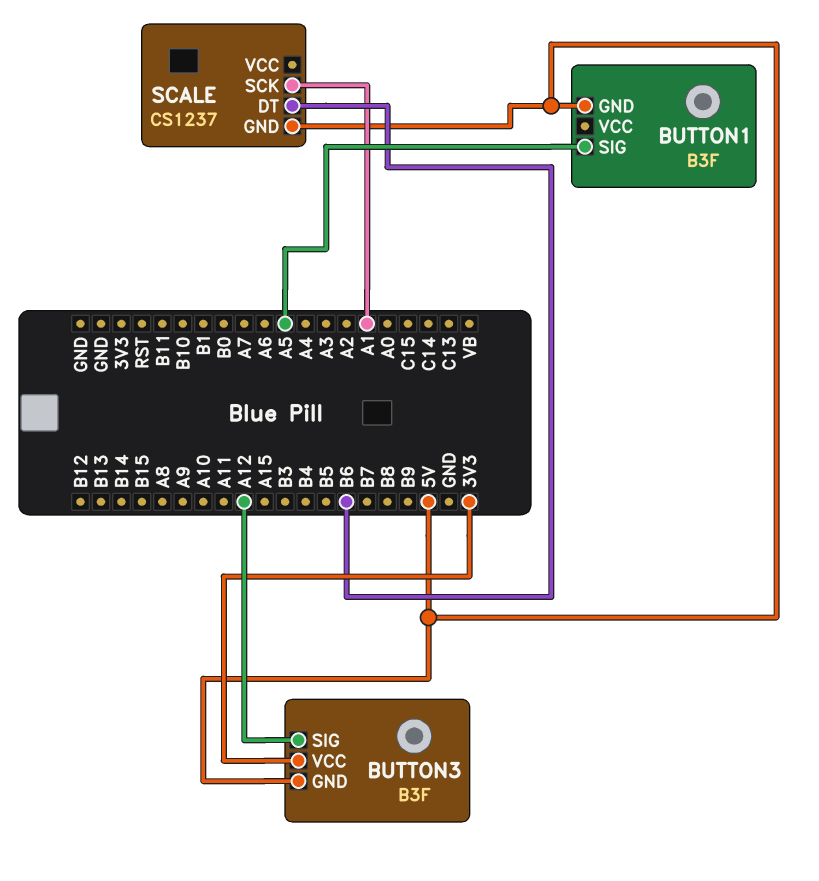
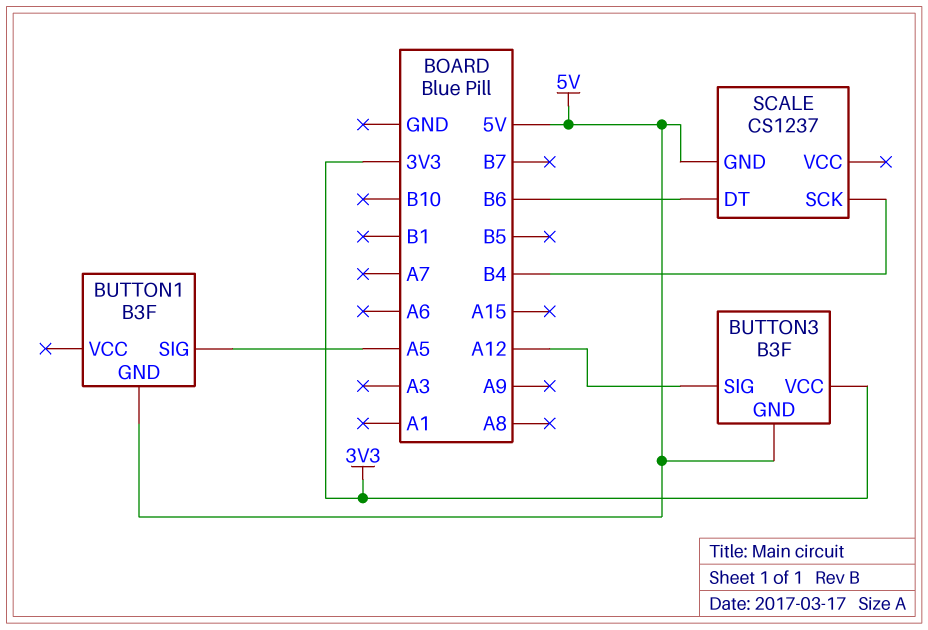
SCALE pin SCK: A1 -> B4

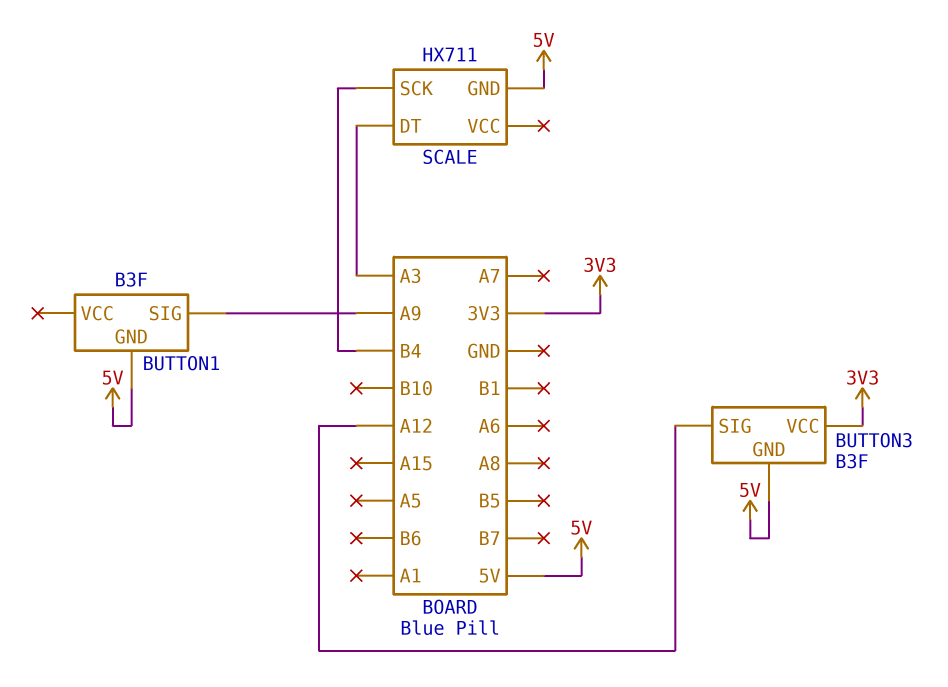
BUTTON1 pin SIG: A5 -> A9
SCALE: CS1237 -> HX711
SCALE pin DT: B6 -> A3

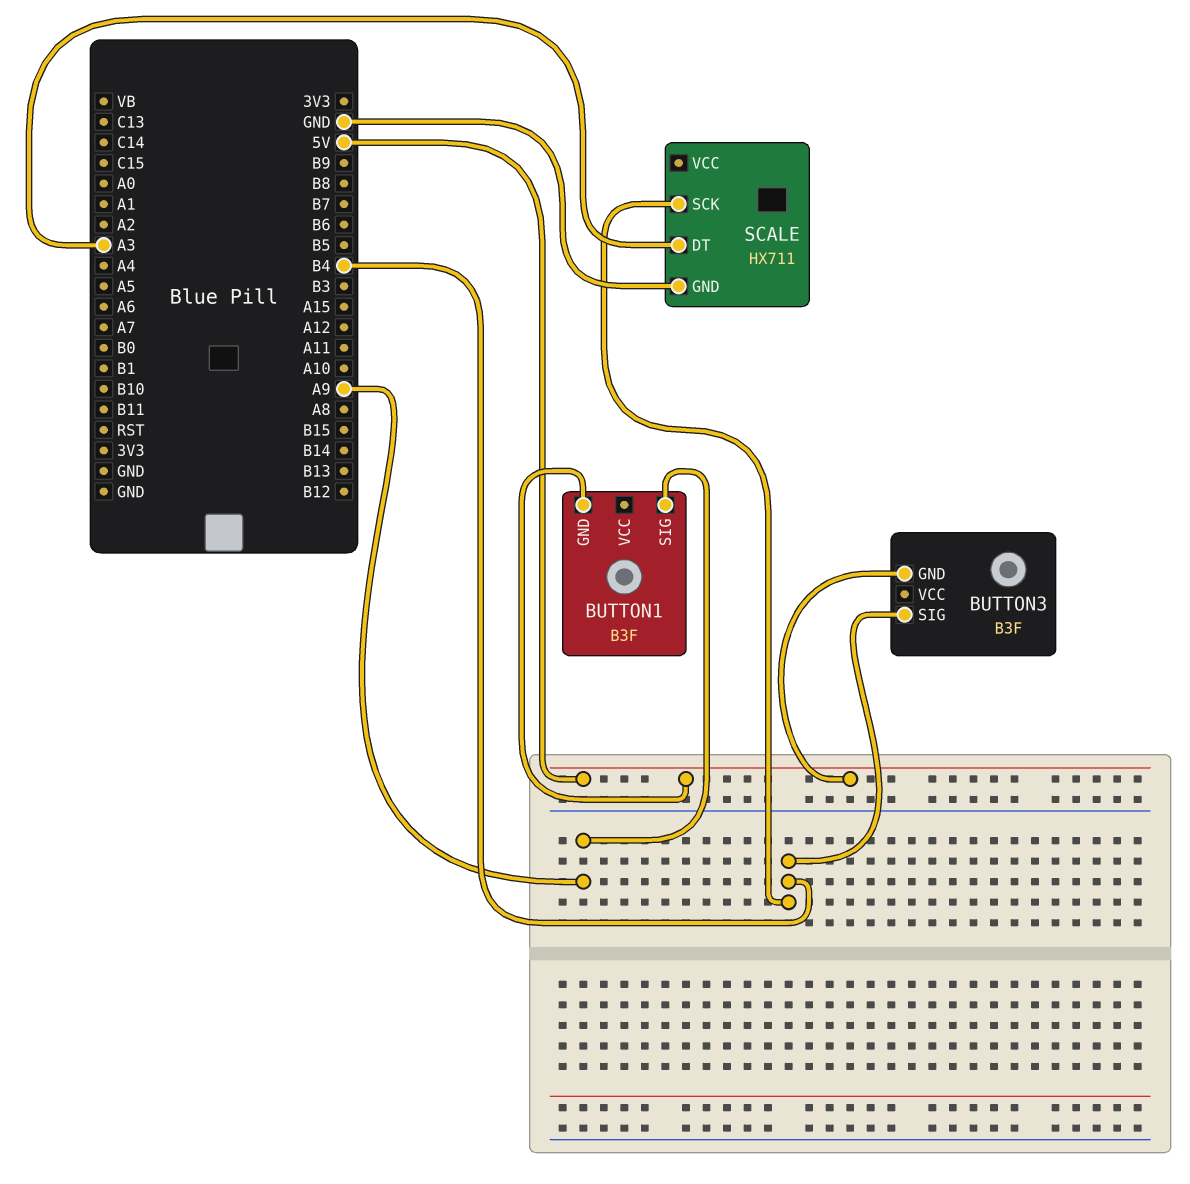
BUTTON3 pin SIG: A12 -> B4
BUTTON3 pin VCC: 3V3 -> none
SCALE pin GND: 5V -> GND

